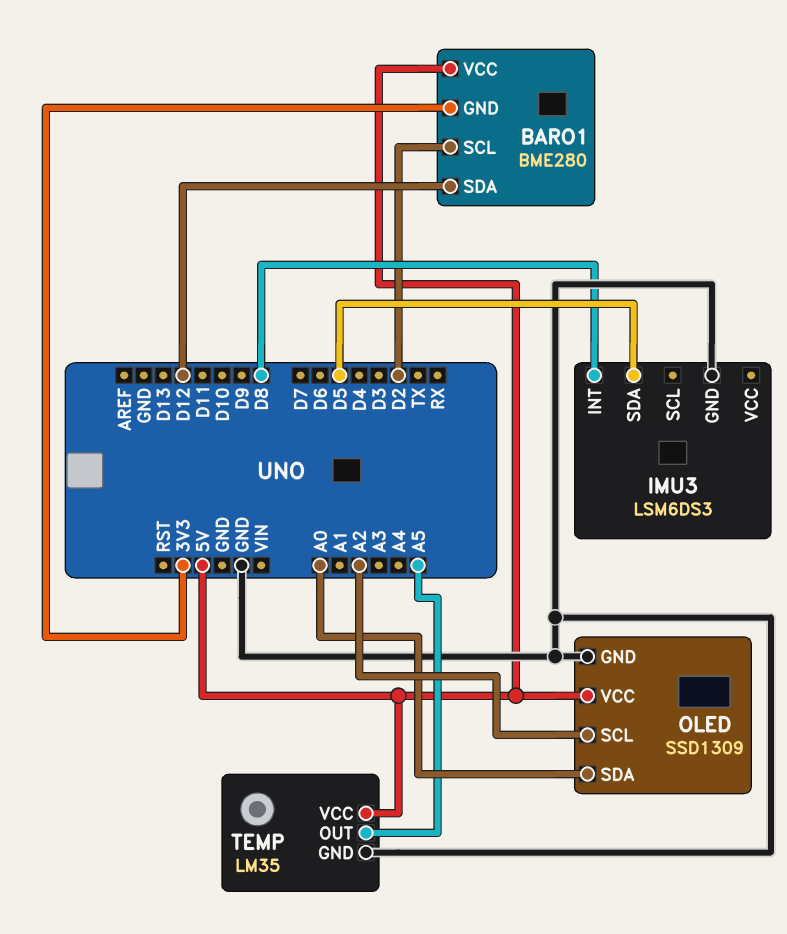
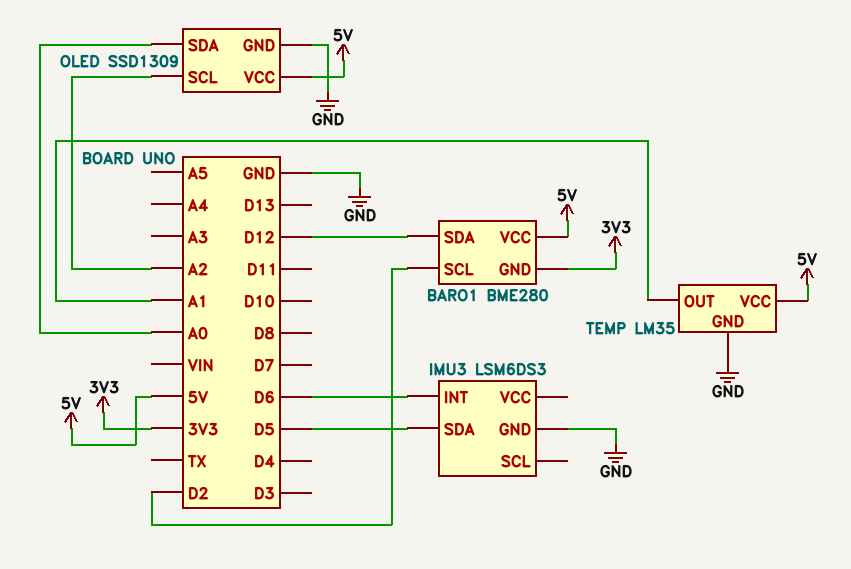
IMU3 pin INT: D8 -> D6
TEMP pin OUT: A5 -> A1

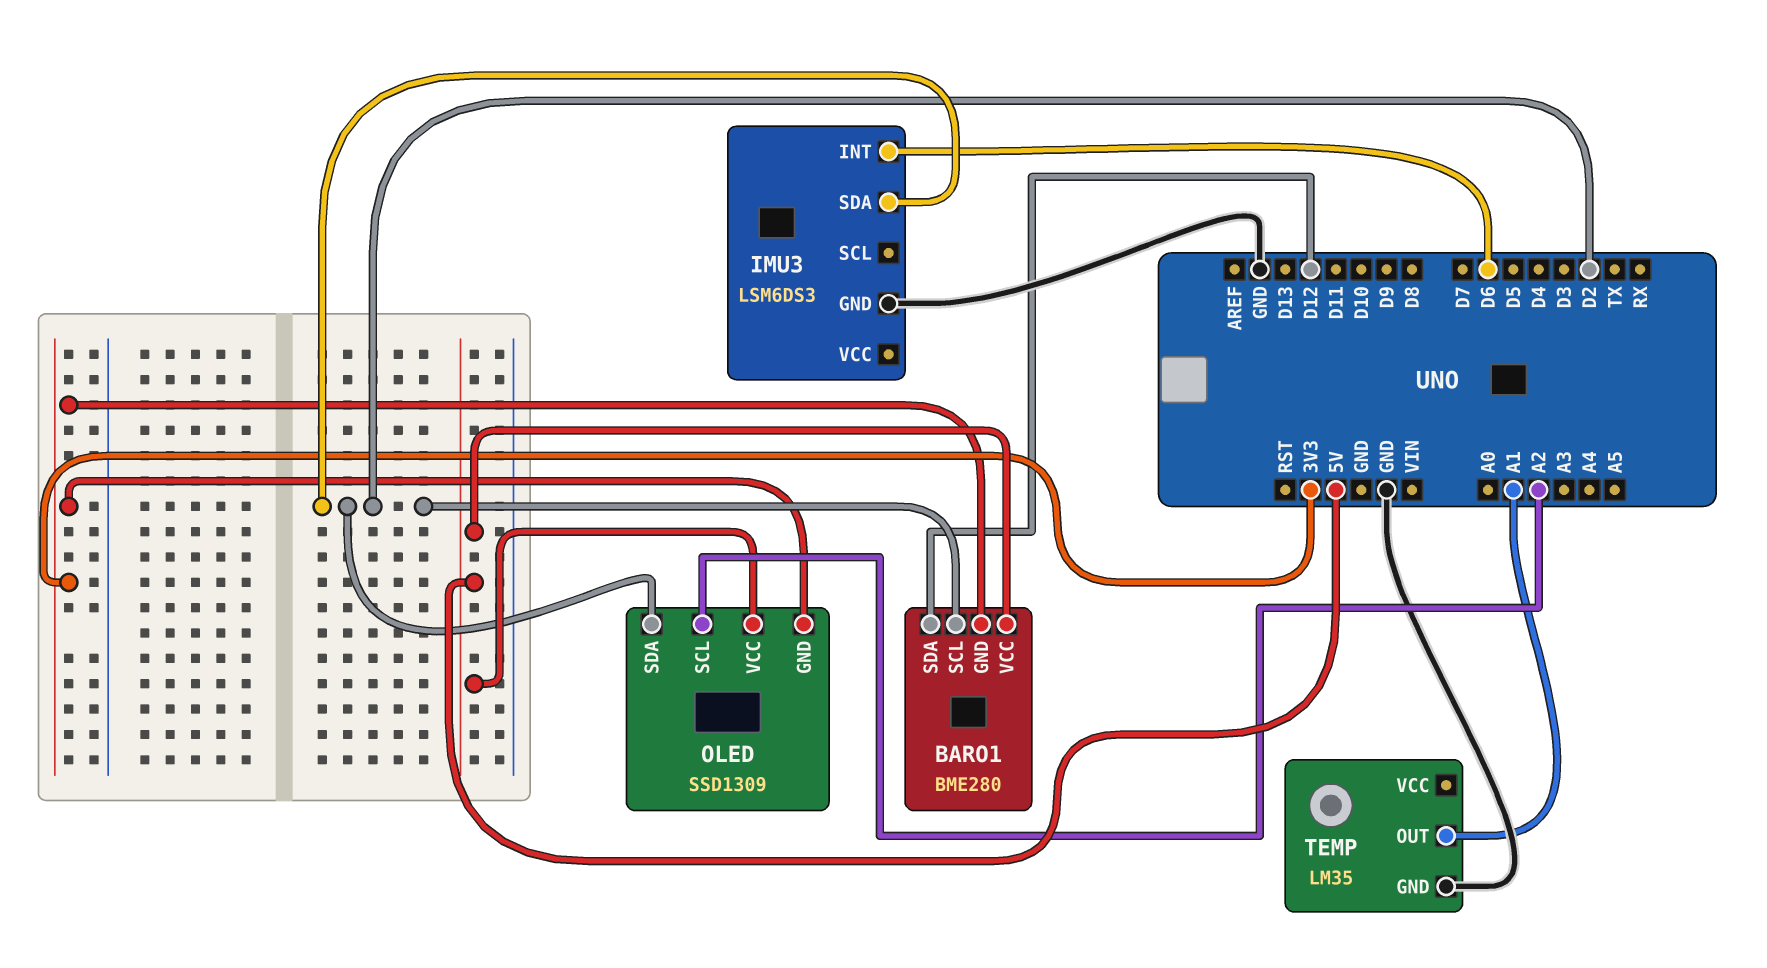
IMU3 pin SDA: D5 -> D2
OLED pin GND: GND -> 3V3
OLED pin SDA: A0 -> D2
TEMP pin VCC: 5V -> none

